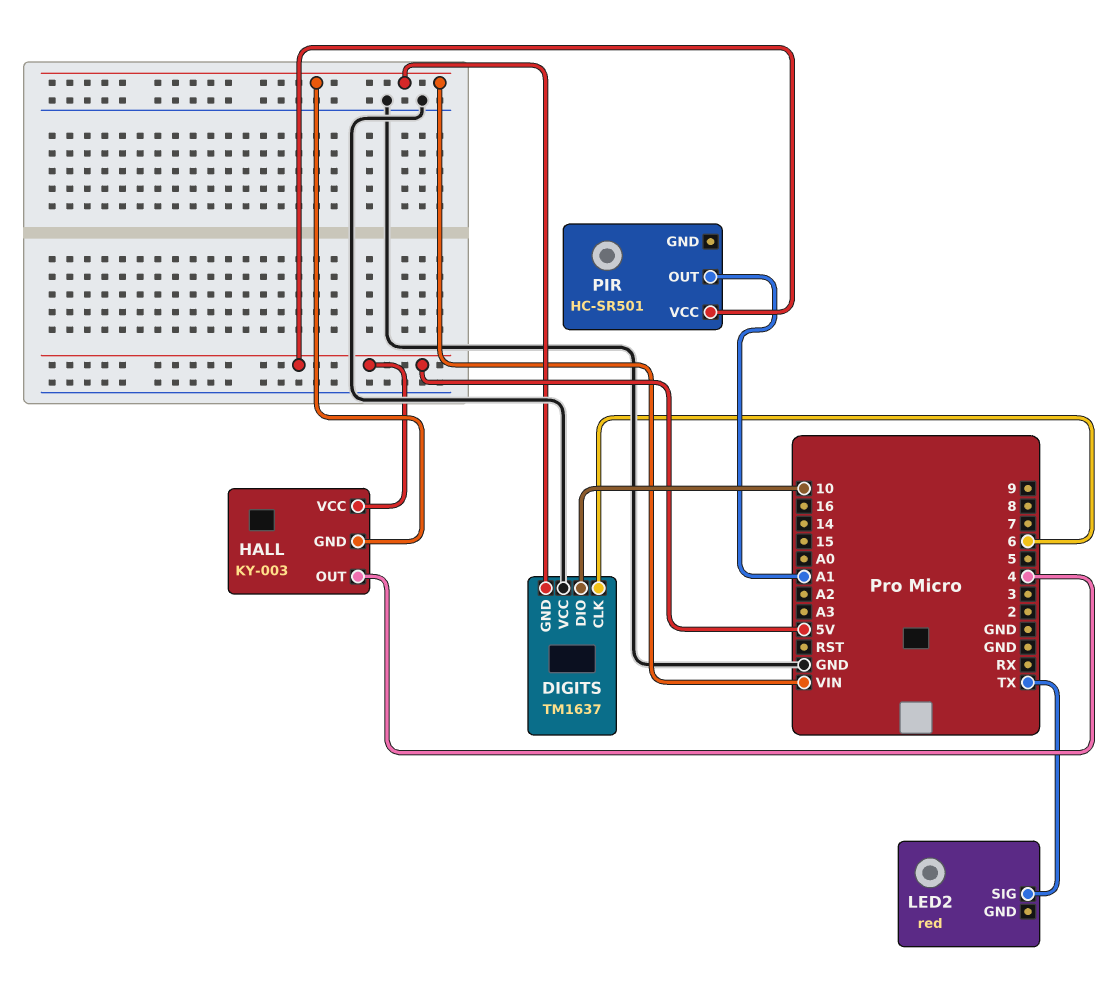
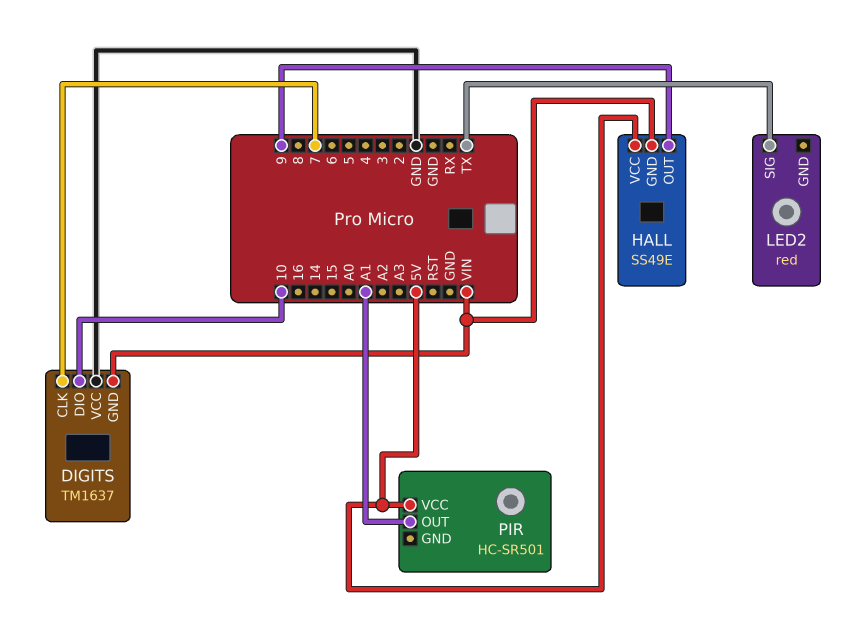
DIGITS pin CLK: 6 -> 7
HALL: KY-003 -> SS49E
HALL pin OUT: 4 -> 9

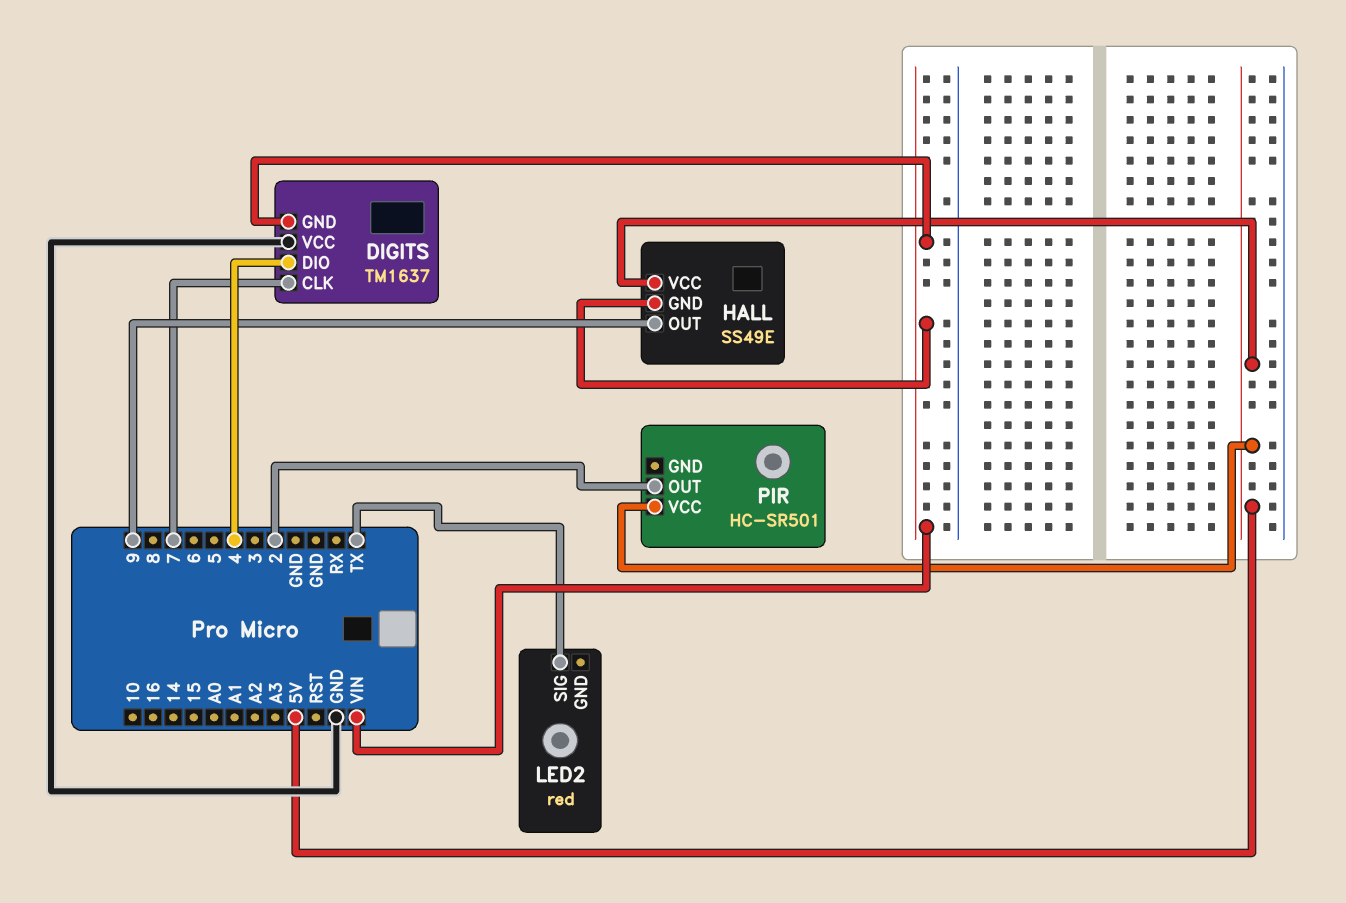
DIGITS pin DIO: 10 -> 4
PIR pin OUT: A1 -> 2

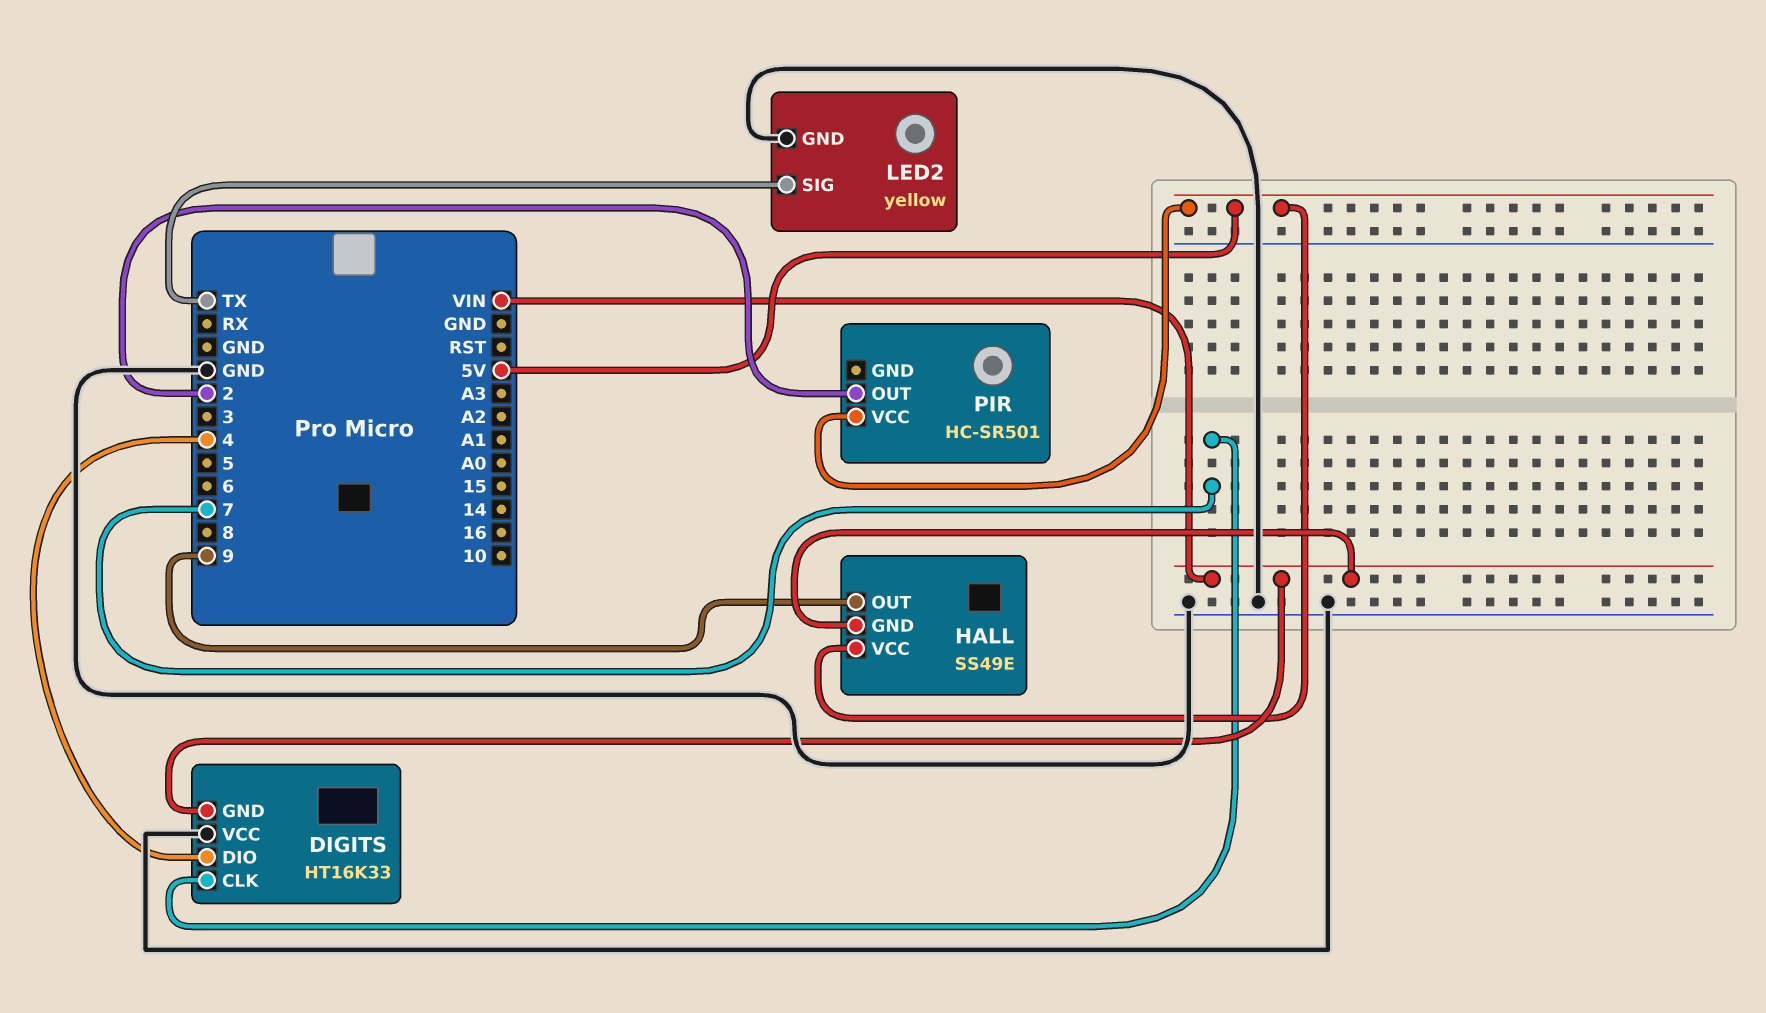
DIGITS: TM1637 -> HT16K33
LED2: red -> yellow
LED2 pin GND: none -> GND

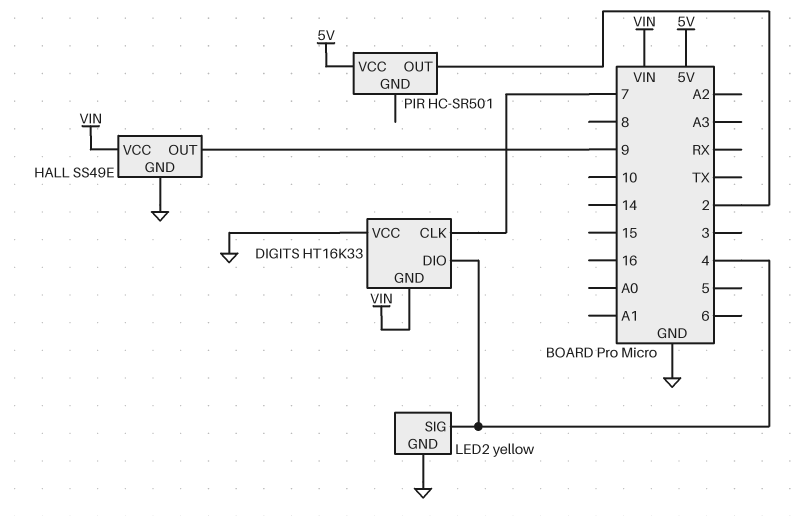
HALL pin GND: VIN -> GND
HALL pin VCC: 5V -> VIN
LED2 pin SIG: TX -> 4

